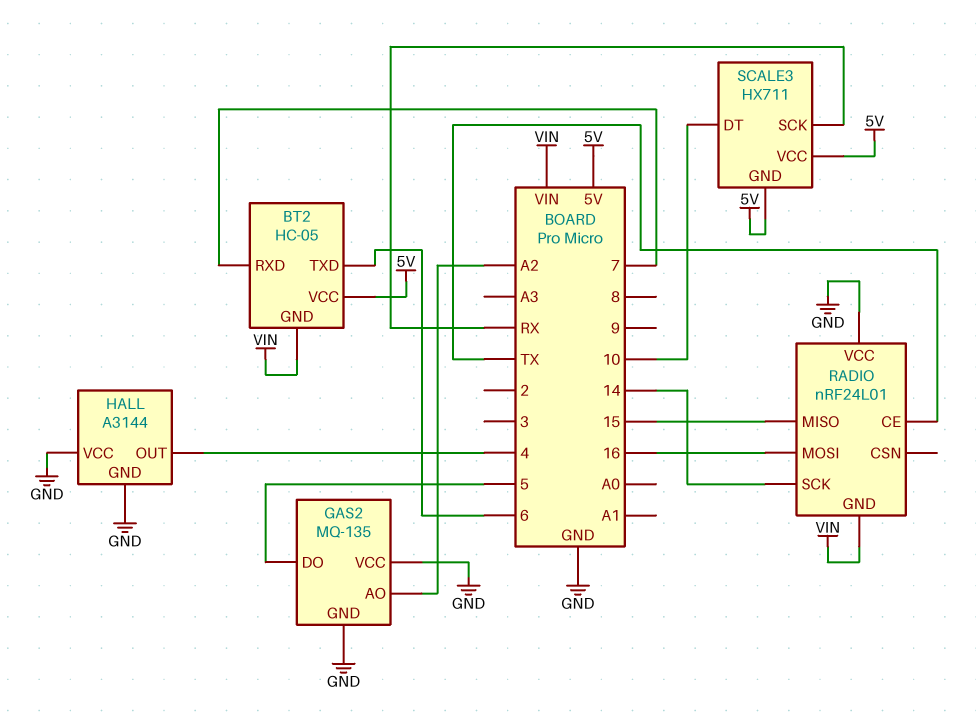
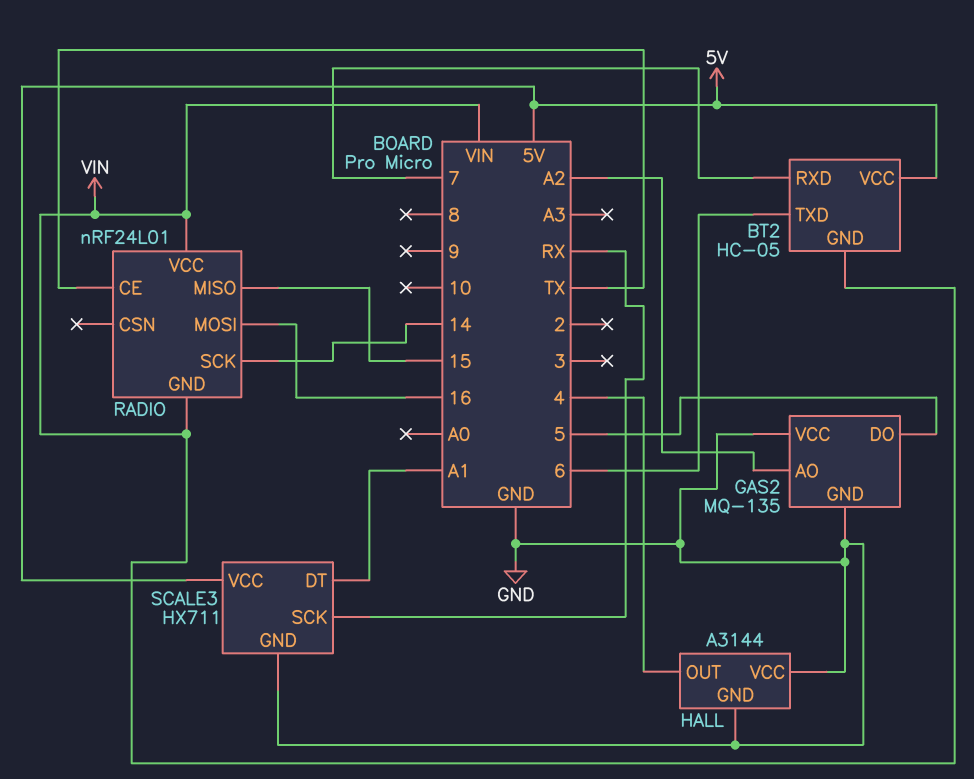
RADIO pin VCC: GND -> VIN
SCALE3 pin DT: 10 -> A1
SCALE3 pin GND: 5V -> GND

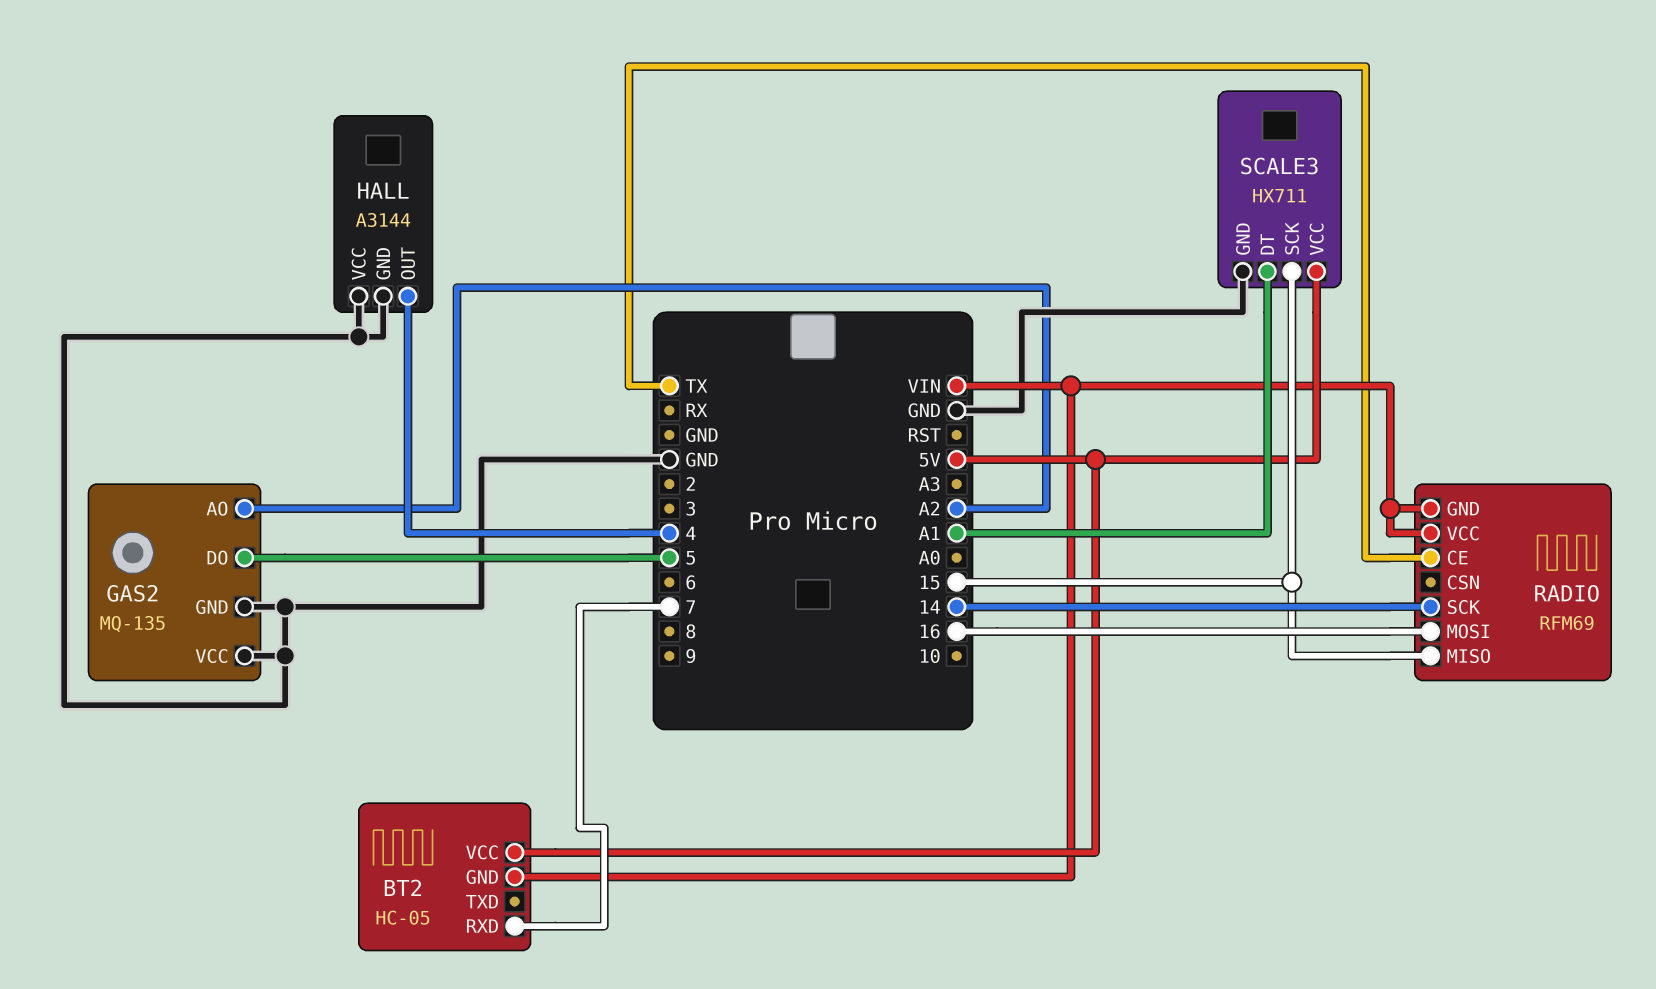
BT2 pin TXD: 6 -> none
RADIO: nRF24L01 -> RFM69
SCALE3 pin SCK: RX -> 15

